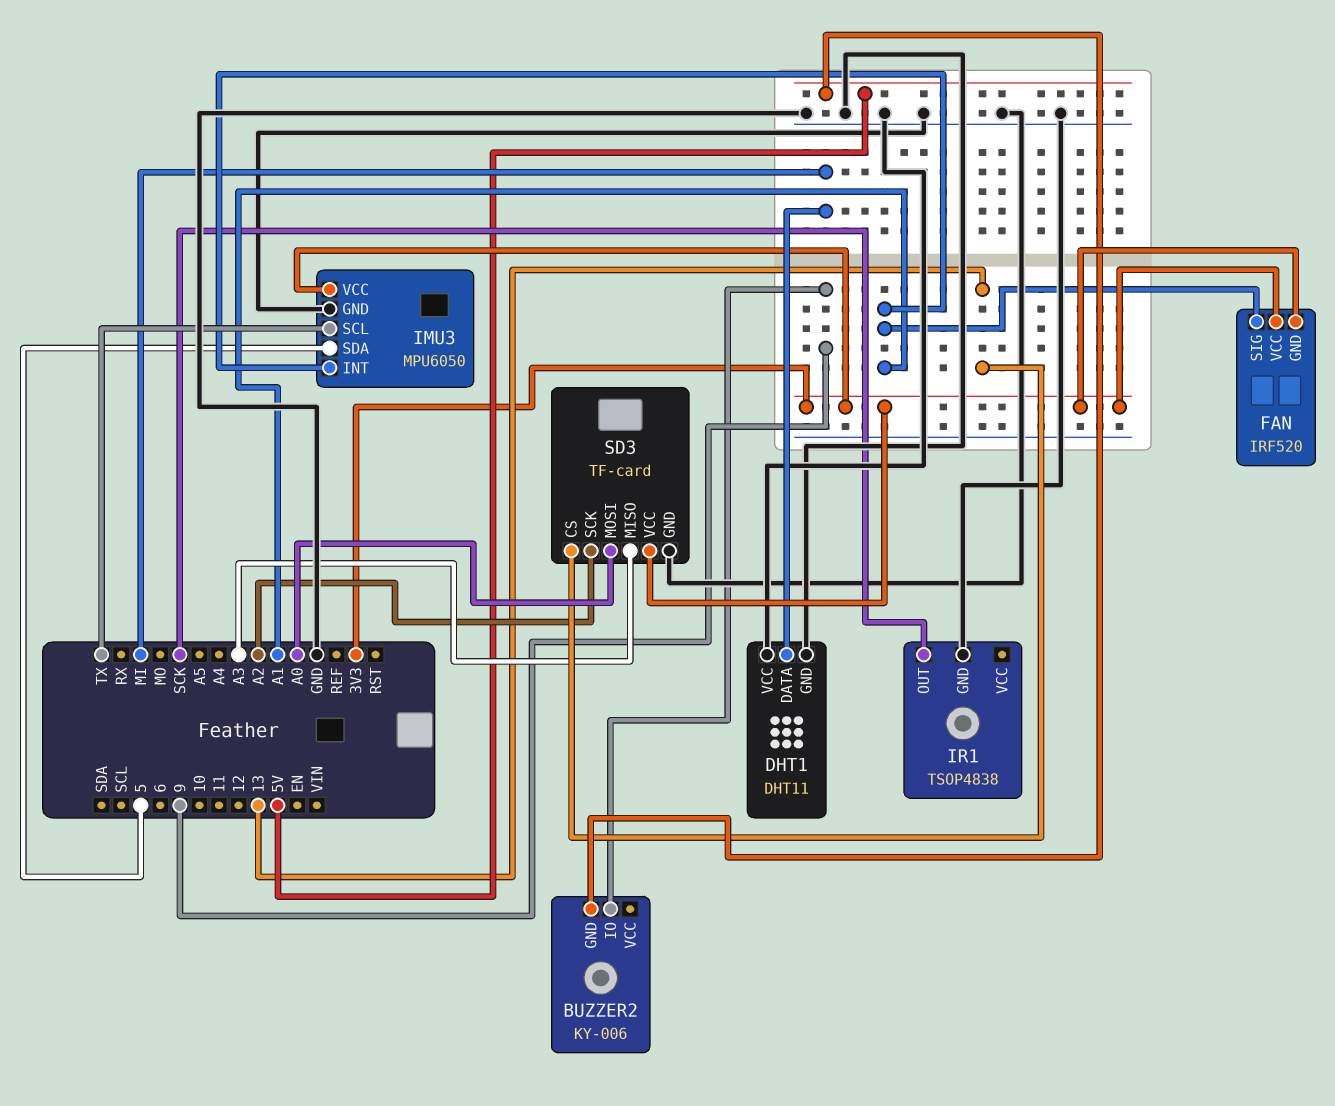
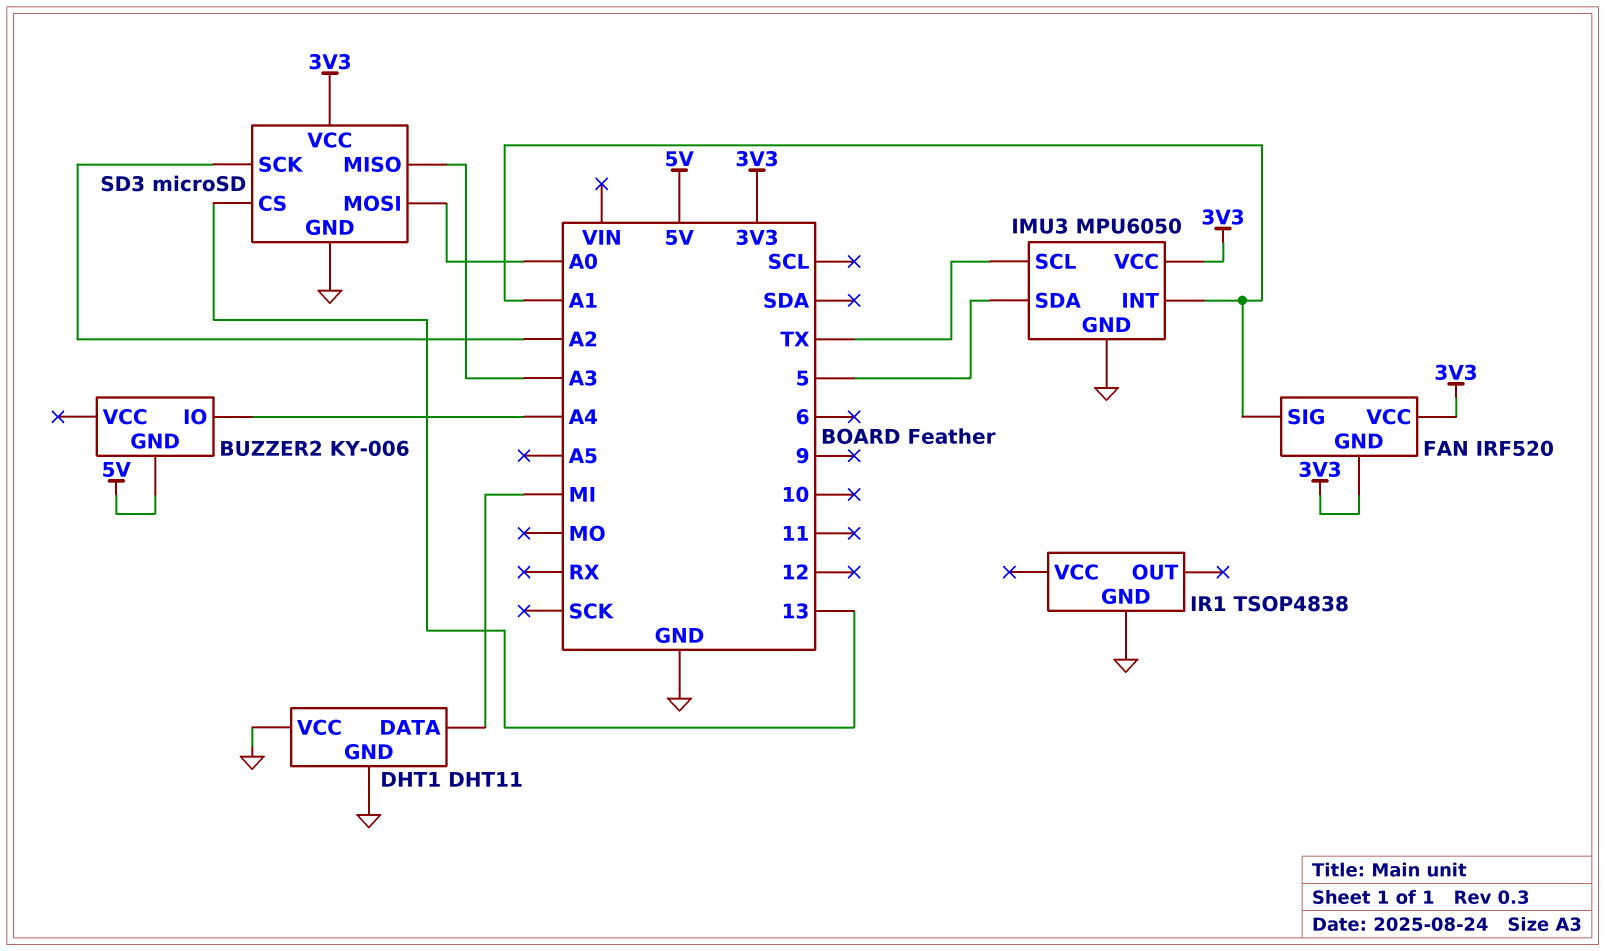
BUZZER2 pin IO: 9 -> A4
IR1 pin OUT: SCK -> none
SD3: TF-card -> microSD

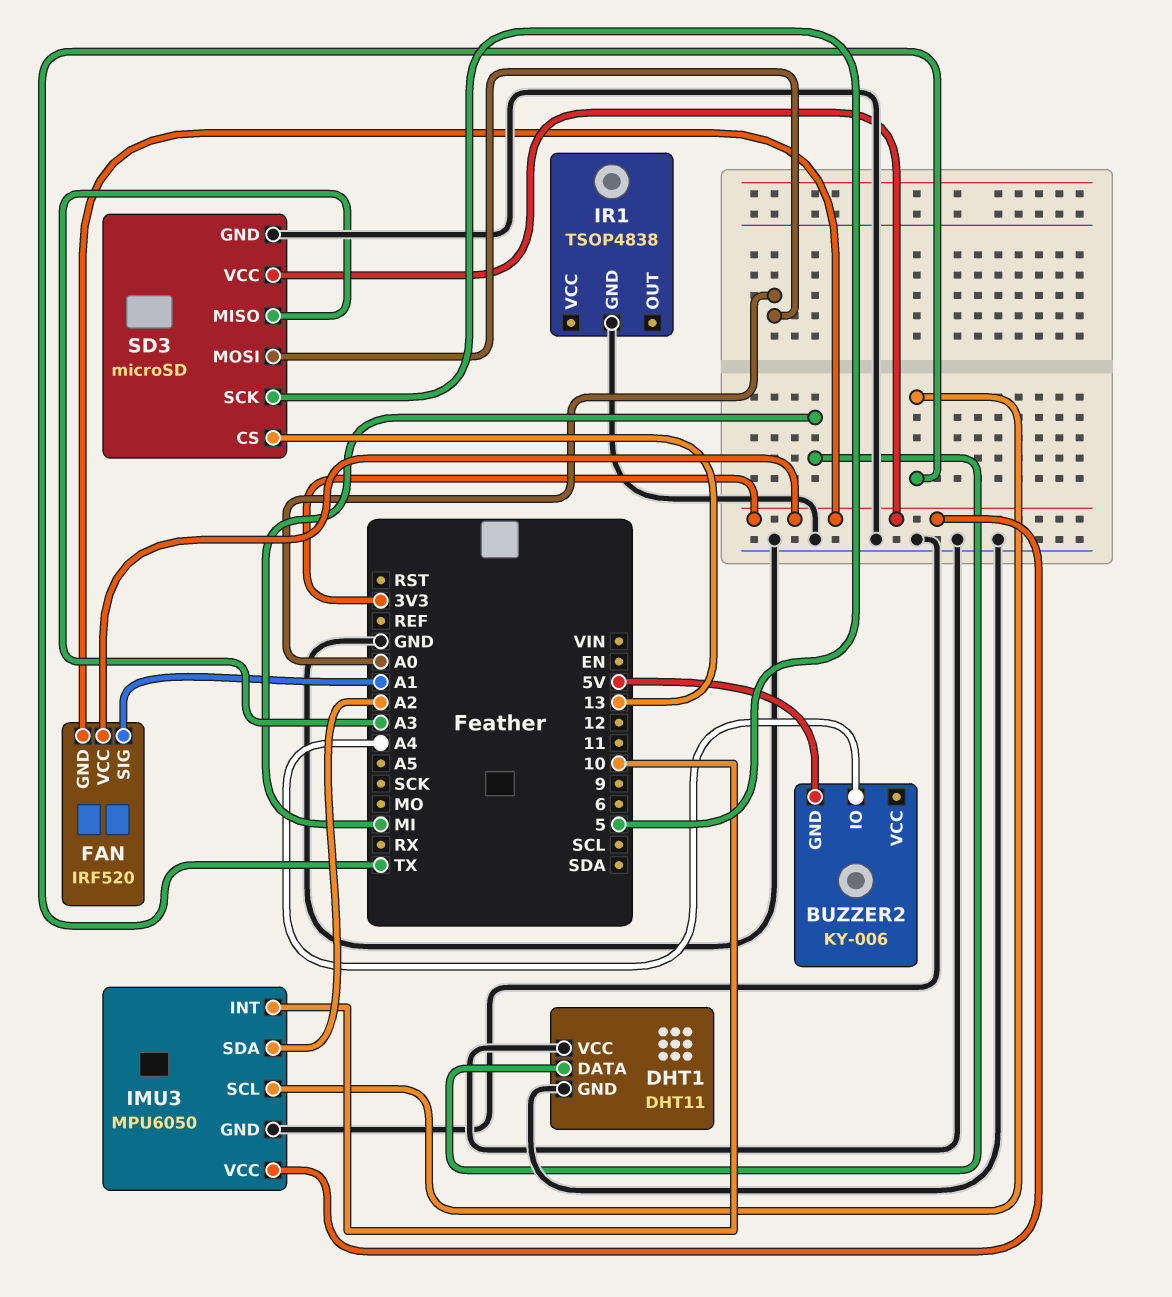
IMU3 pin INT: A1 -> 10
IMU3 pin SDA: 5 -> A2
SD3 pin SCK: A2 -> 5

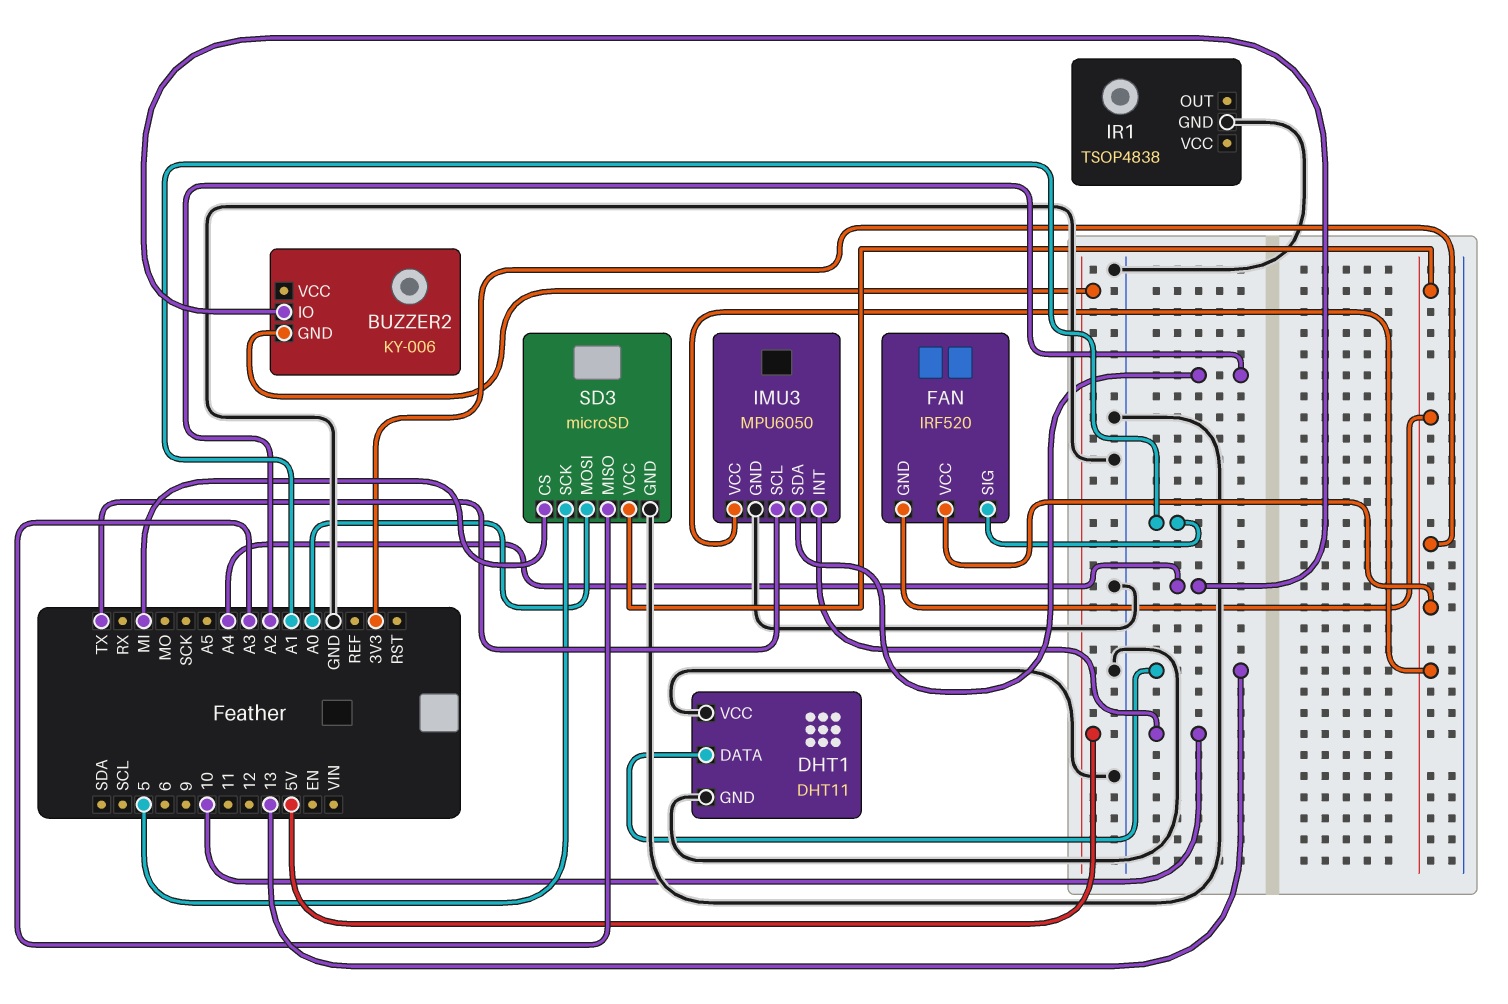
DHT1 pin DATA: MI -> 13
SD3 pin CS: 13 -> MI

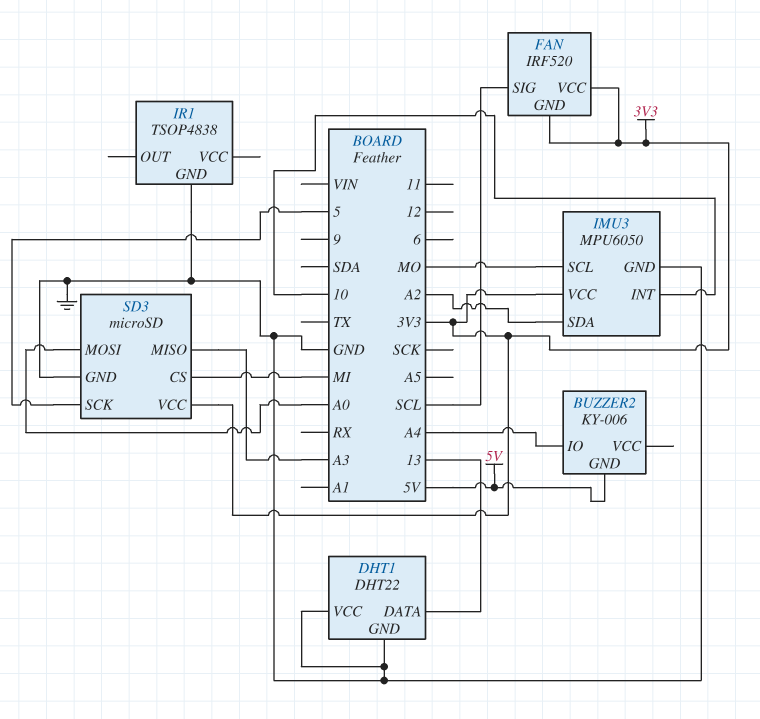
DHT1: DHT11 -> DHT22
FAN pin SIG: A1 -> SCL
IMU3 pin SCL: TX -> MO

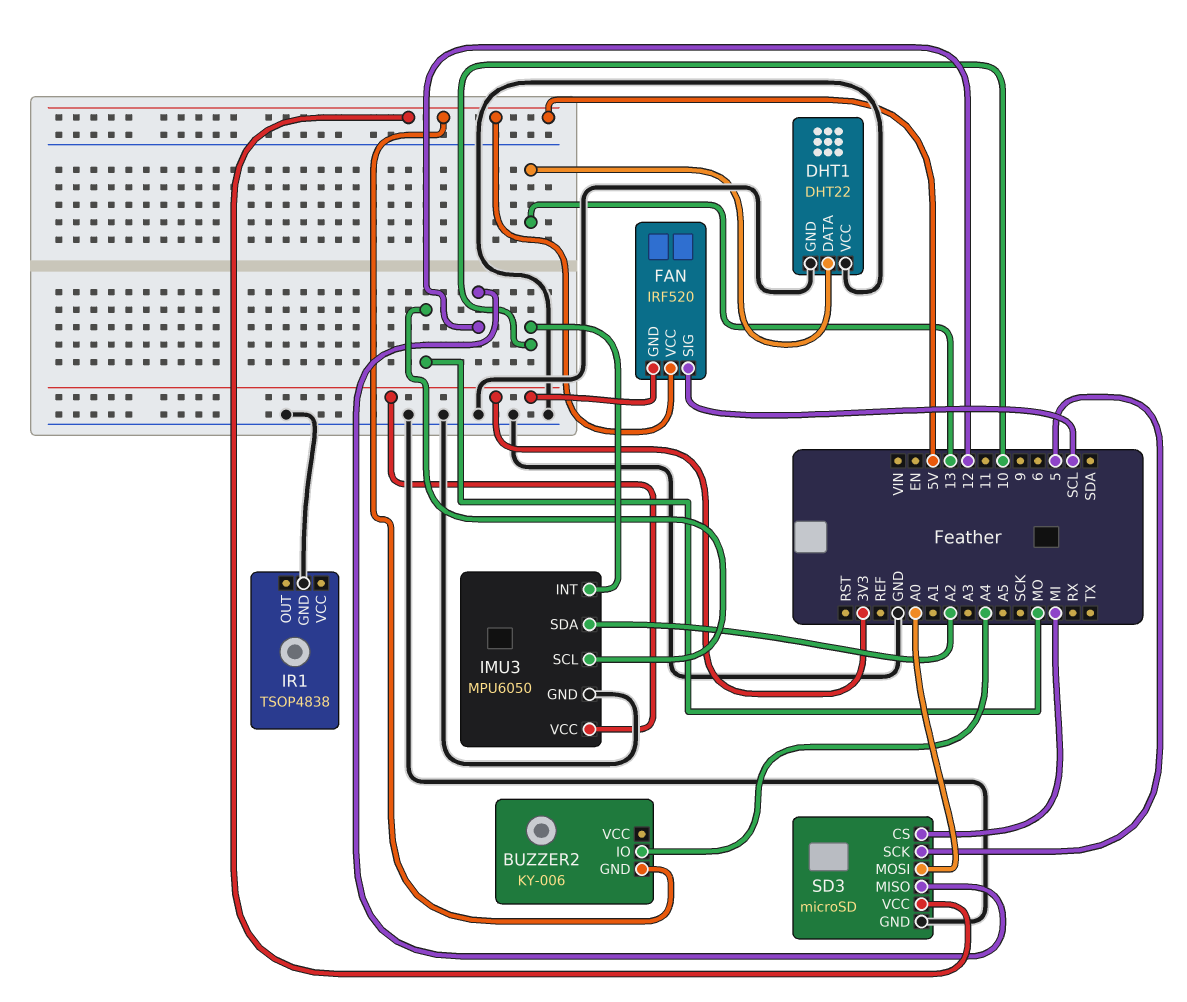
FAN pin VCC: 3V3 -> 5V
SD3 pin MISO: A3 -> 12
SD3 pin VCC: 3V3 -> 5V

